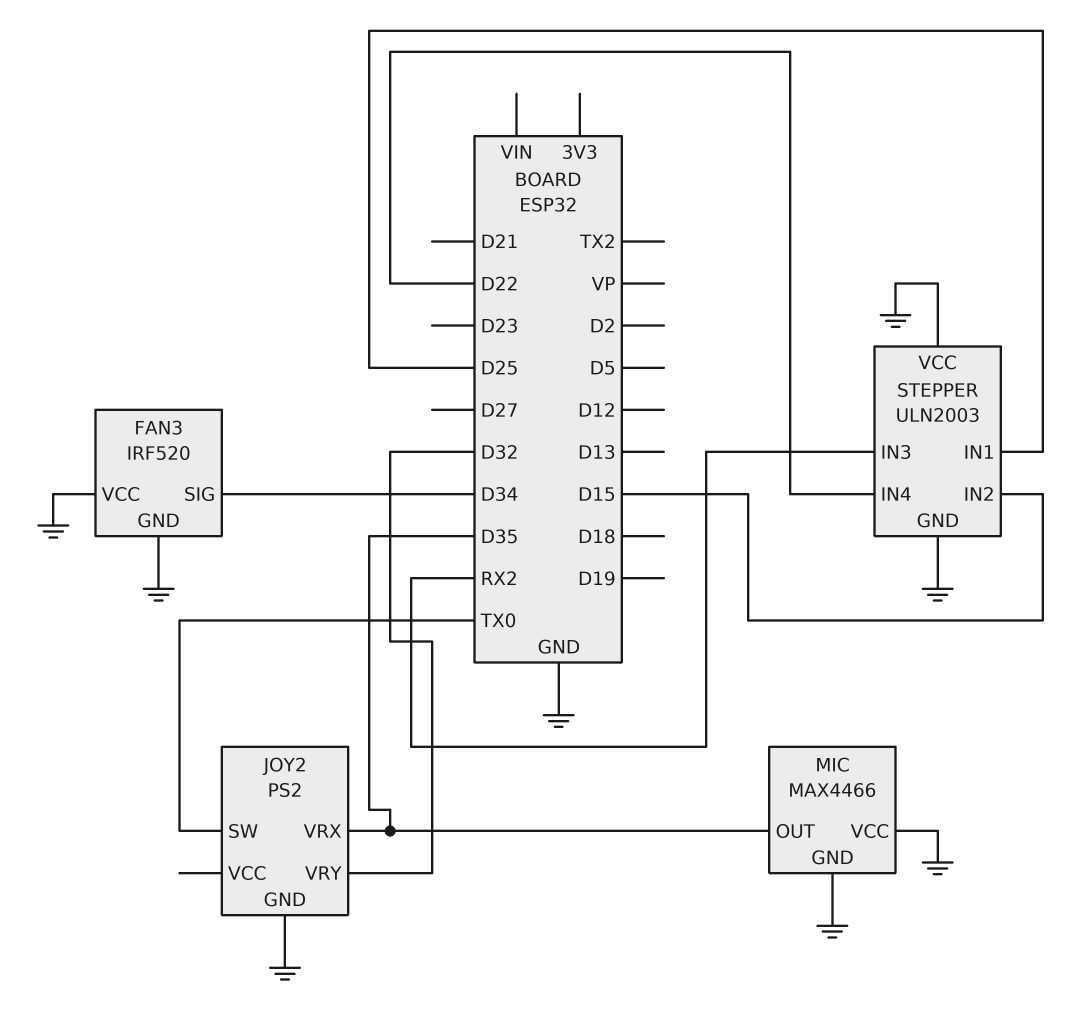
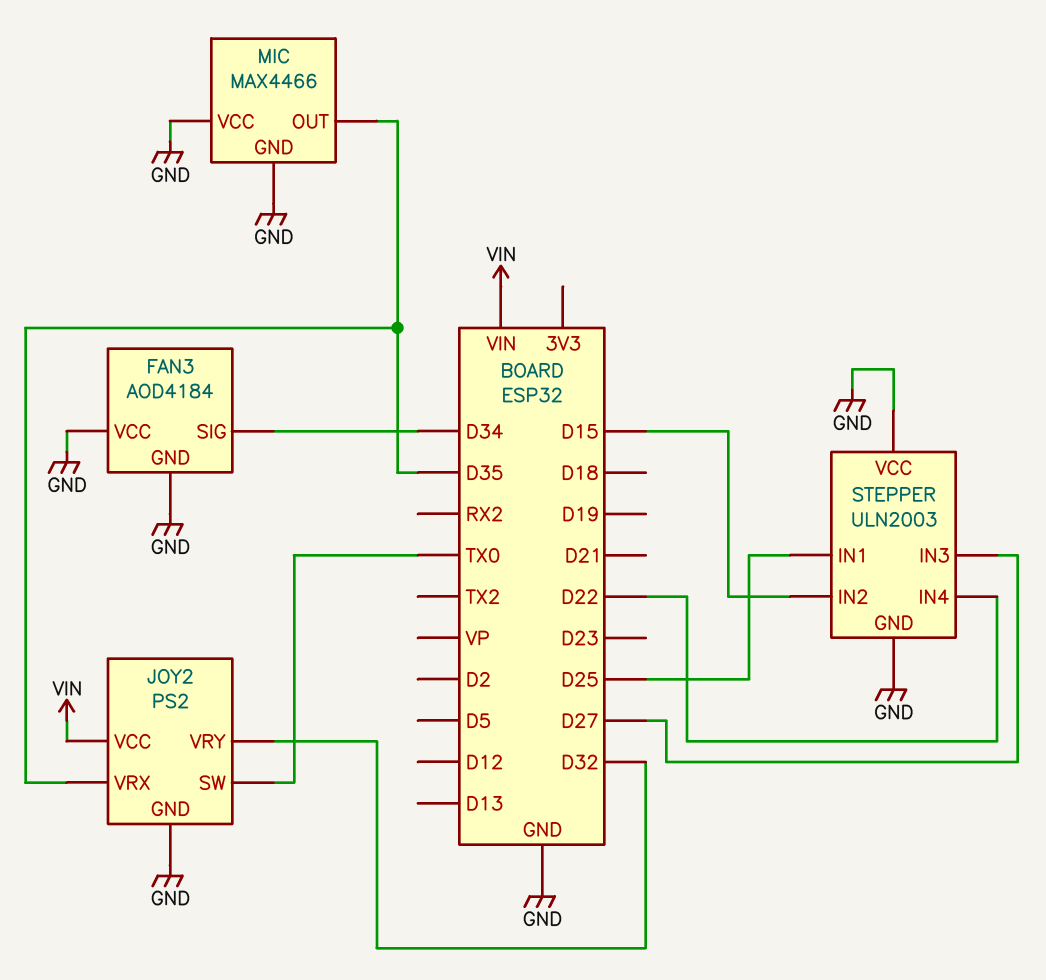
FAN3: IRF520 -> AOD4184
JOY2 pin VCC: none -> VIN
STEPPER pin IN3: RX2 -> D27

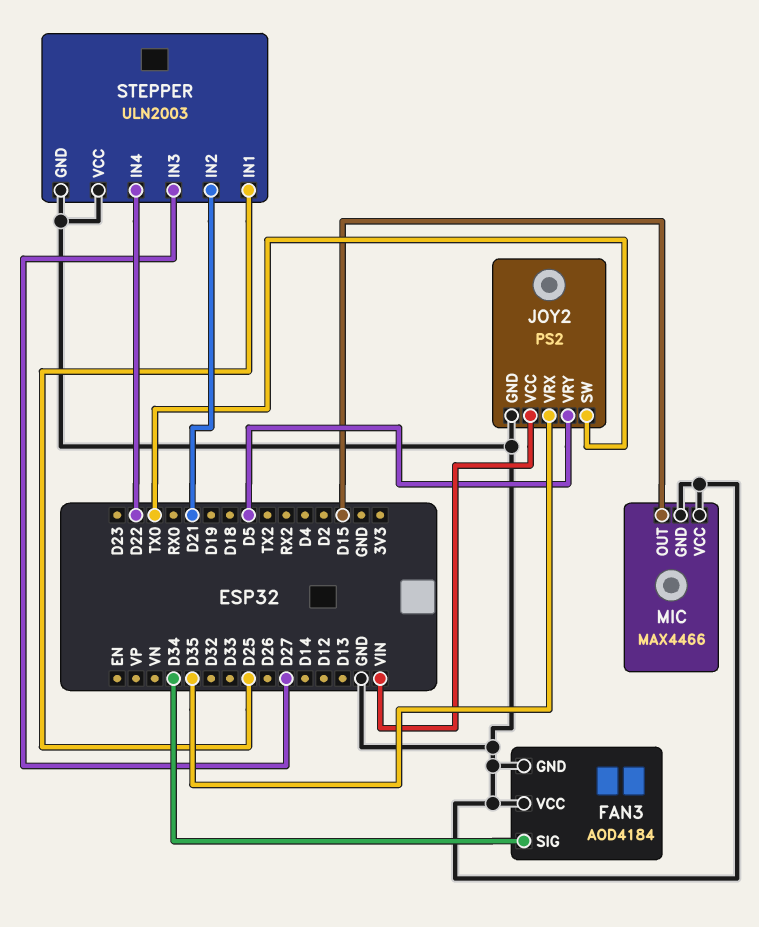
JOY2 pin VRY: D32 -> D5
MIC pin OUT: D35 -> D15
STEPPER pin IN2: D15 -> D21

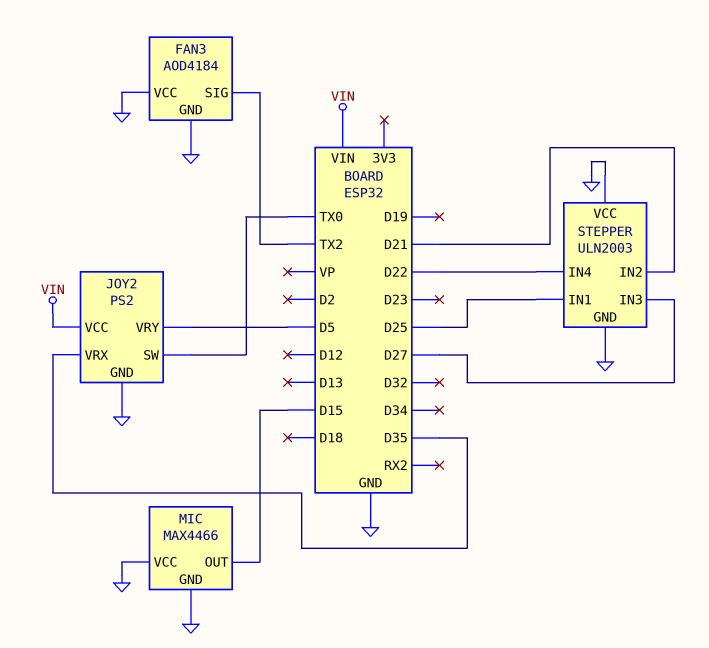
FAN3 pin SIG: D34 -> TX2

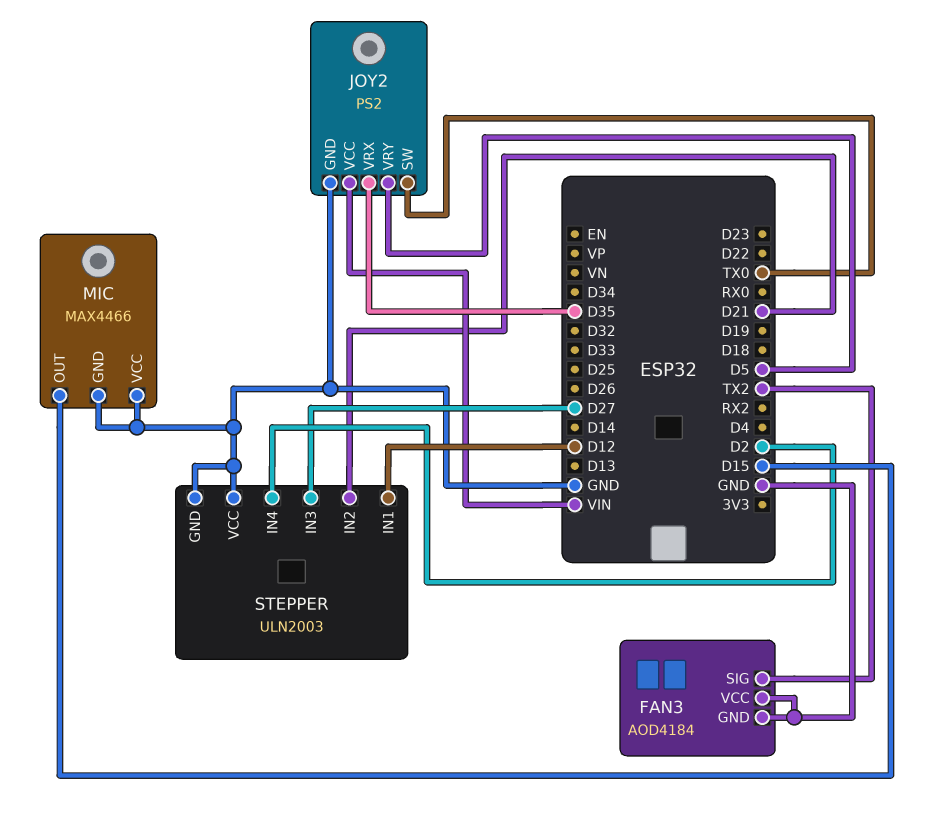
STEPPER pin IN1: D25 -> D12
STEPPER pin IN4: D22 -> D2

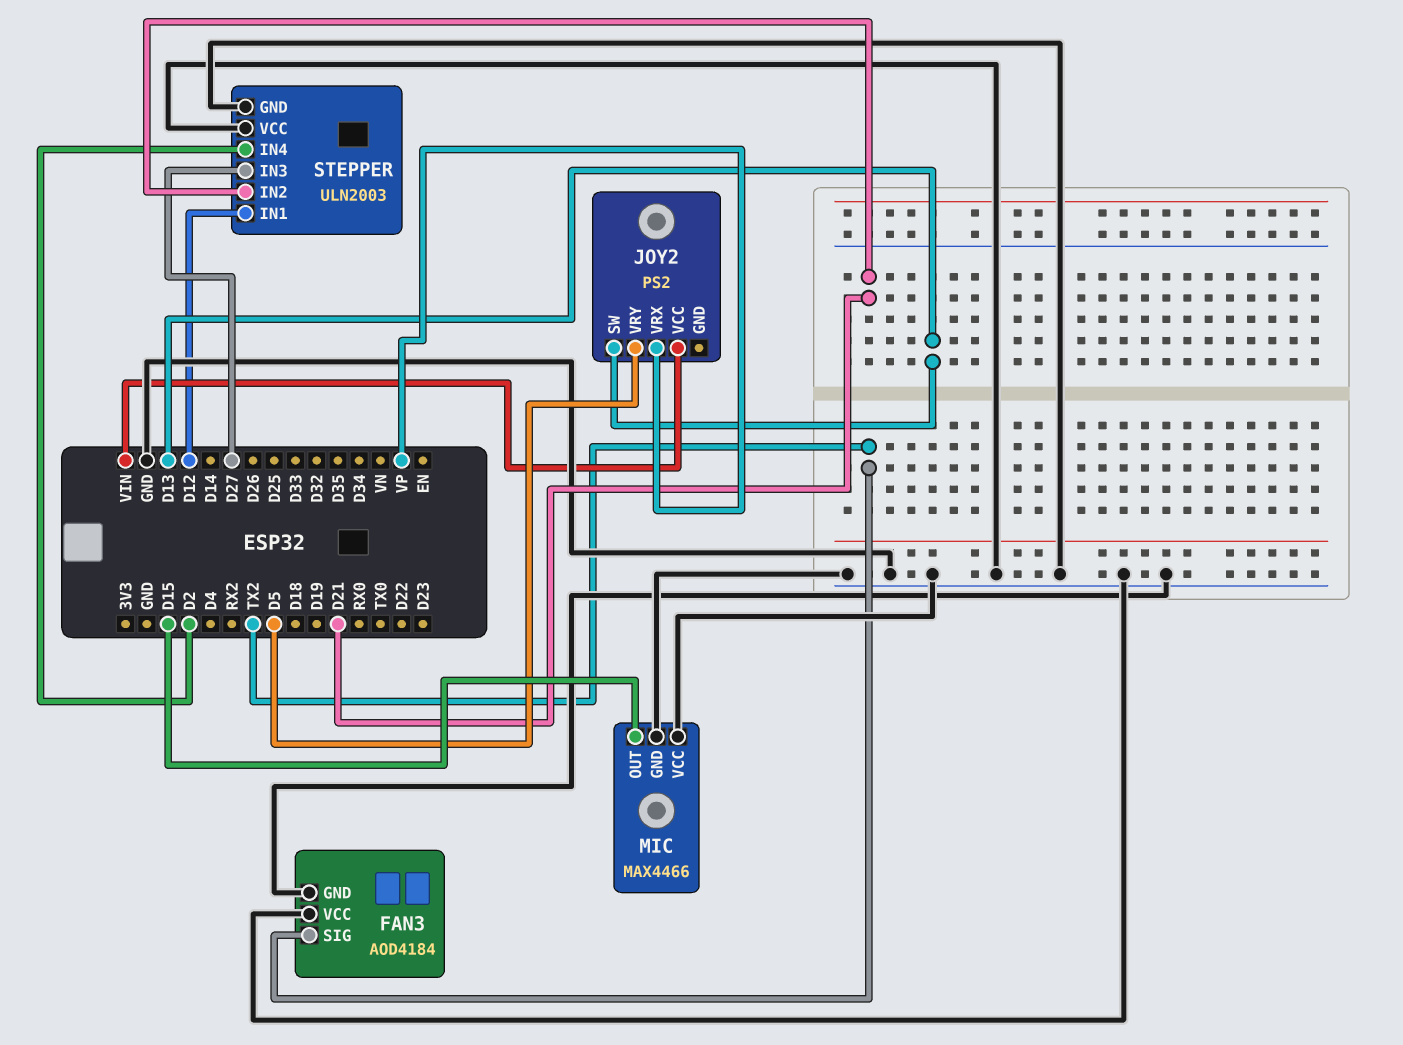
JOY2 pin GND: GND -> none
JOY2 pin SW: TX0 -> D13
JOY2 pin VRX: D35 -> VP

